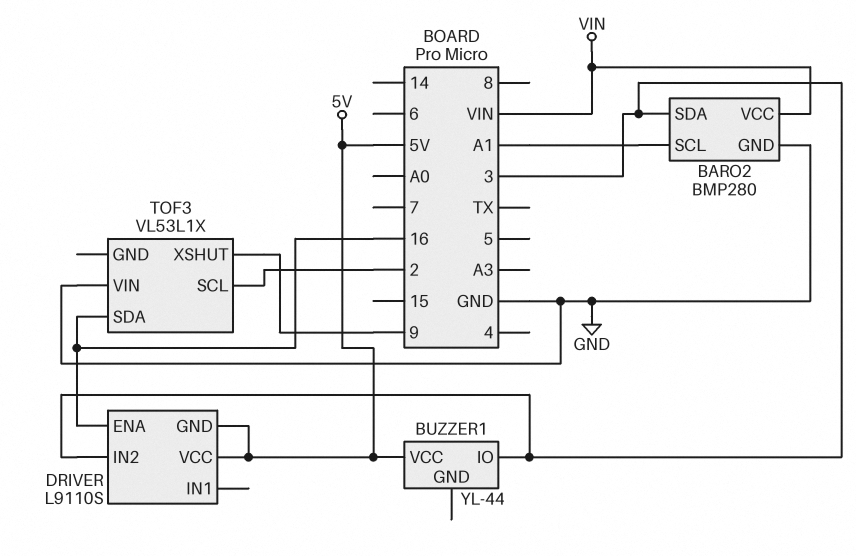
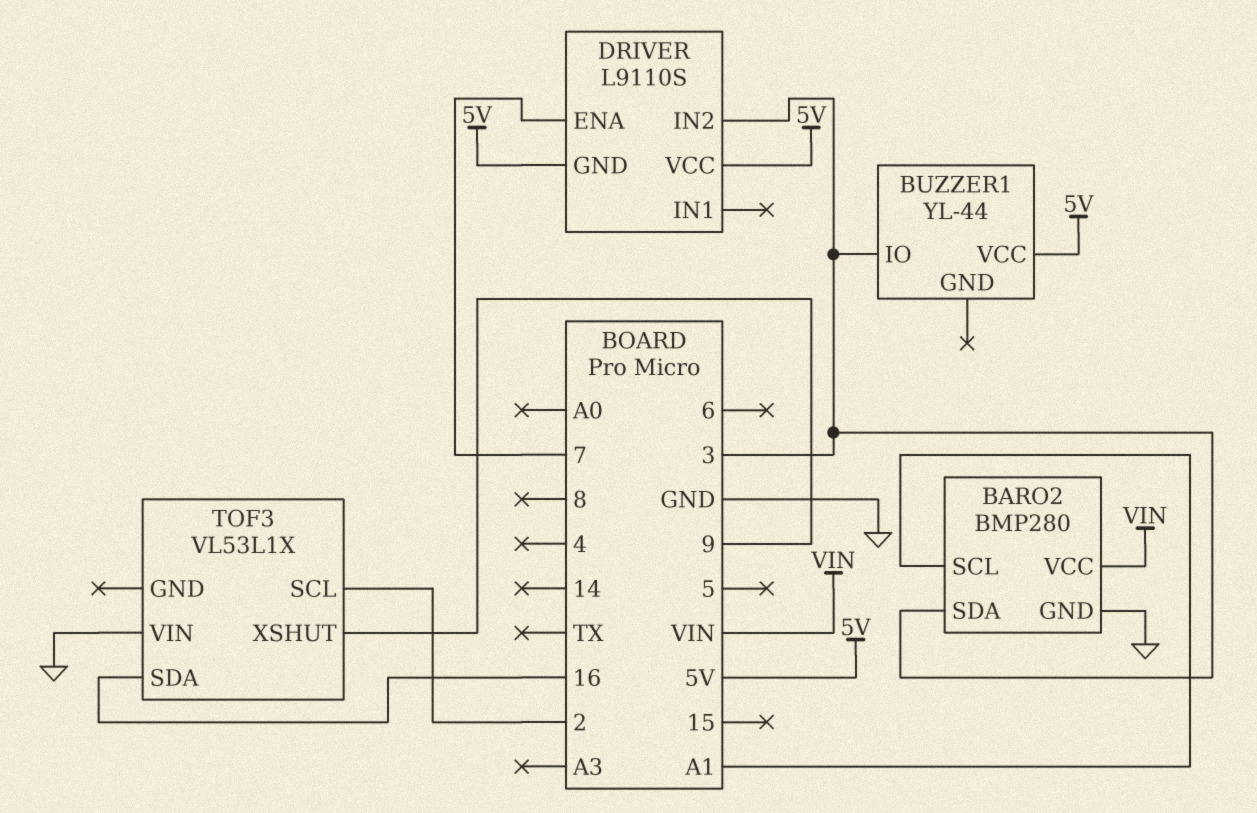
DRIVER pin ENA: 16 -> 7

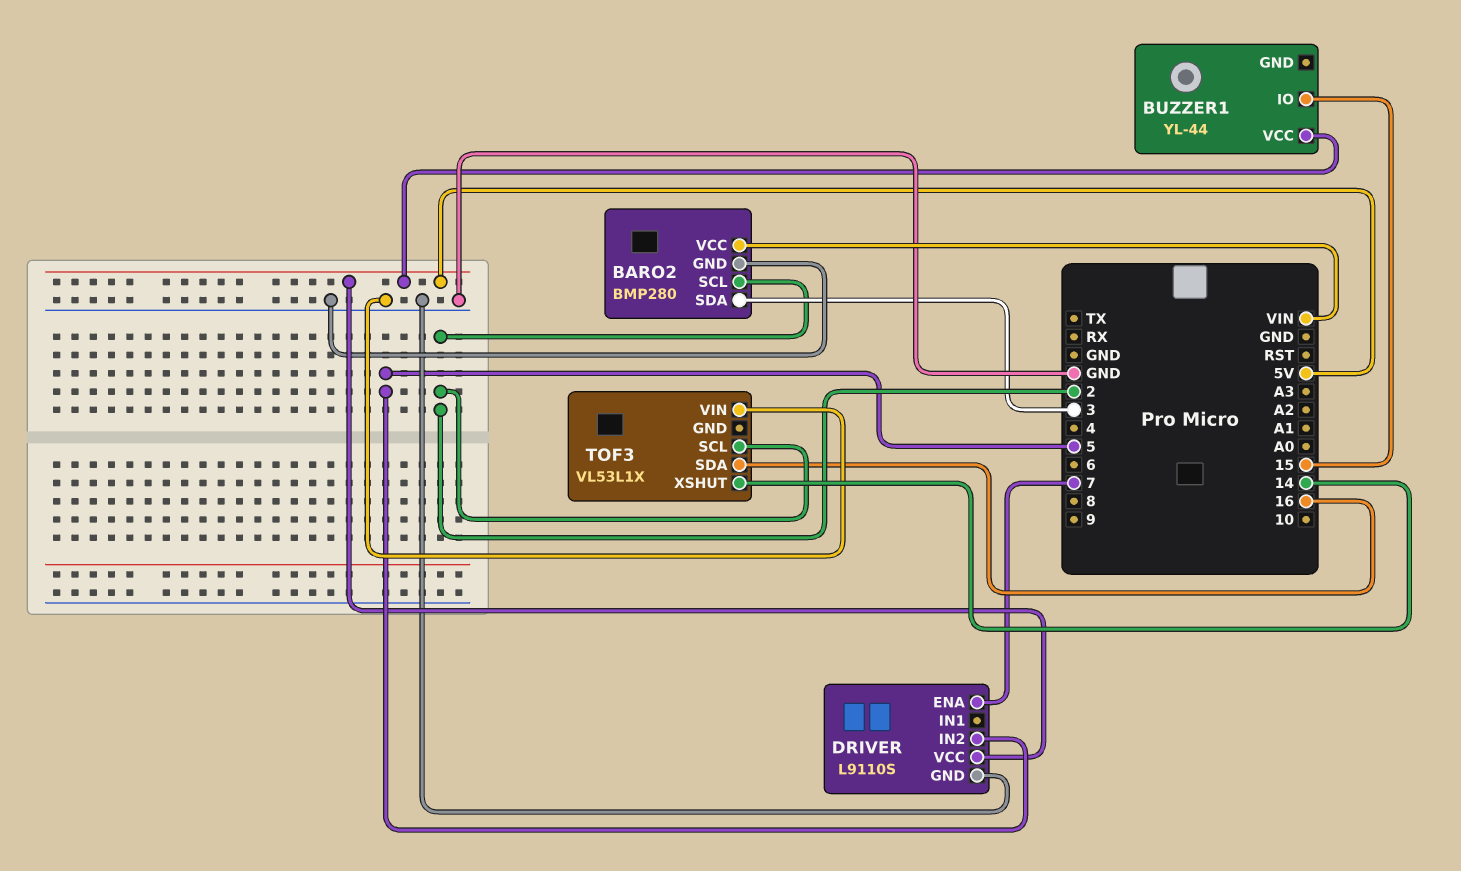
BARO2 pin SCL: A1 -> 2
BUZZER1 pin IO: 3 -> 15
DRIVER pin GND: 5V -> GND
DRIVER pin IN2: 3 -> 5
TOF3 pin XSHUT: 9 -> 14

